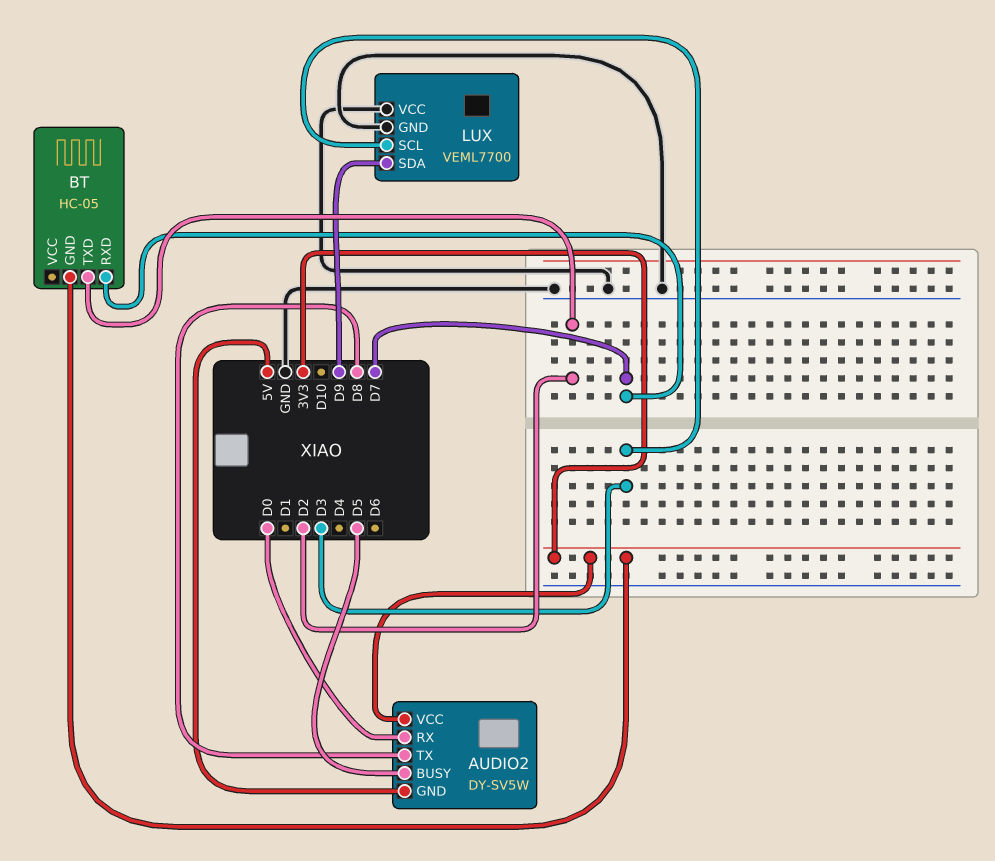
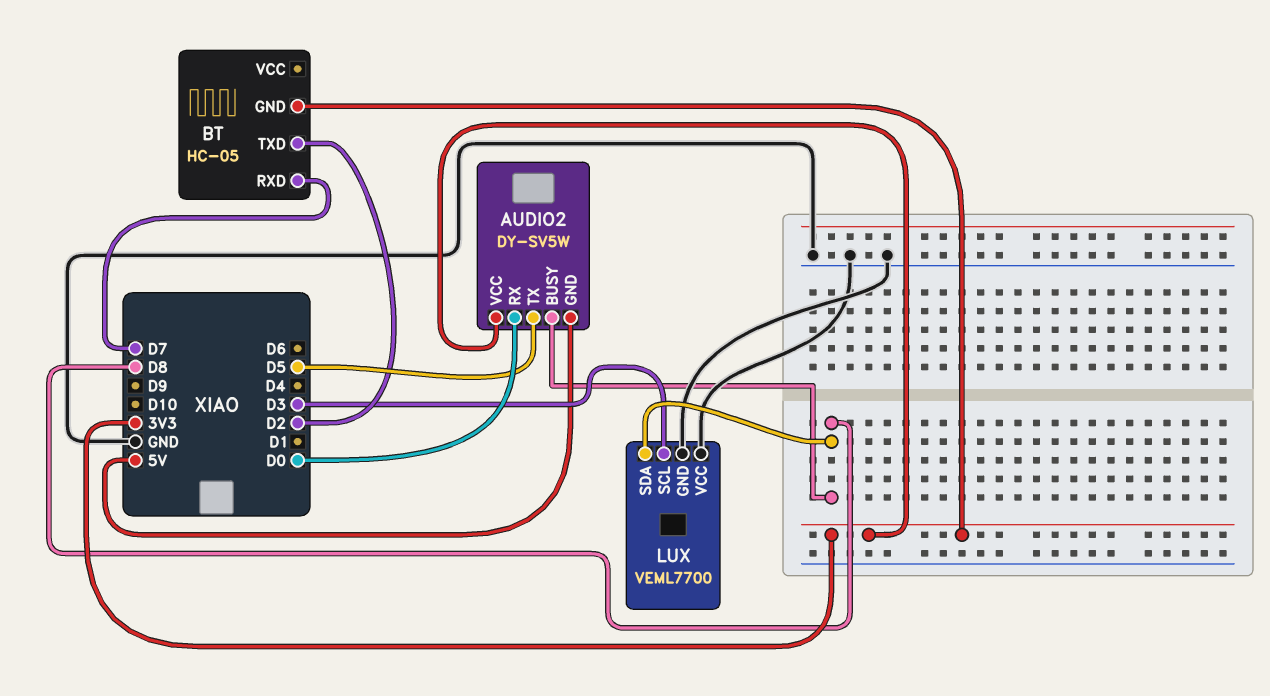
AUDIO2 pin BUSY: D5 -> D8
AUDIO2 pin TX: D8 -> D5
LUX pin SDA: D9 -> D8

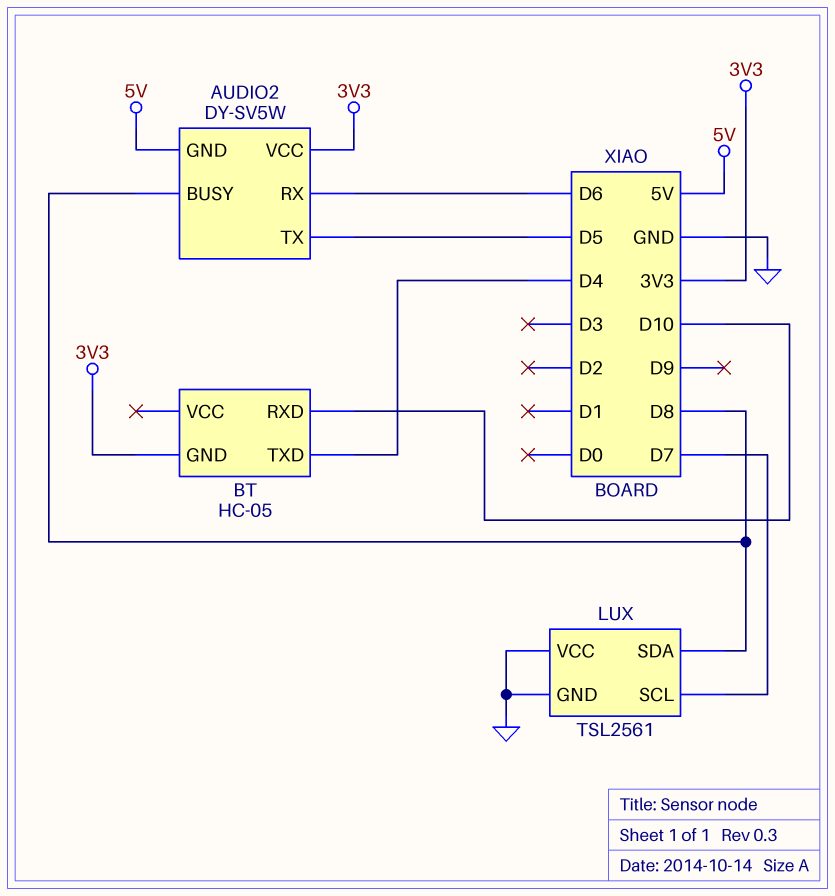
AUDIO2 pin RX: D0 -> D6
BT pin RXD: D7 -> D10
BT pin TXD: D2 -> D4
LUX: VEML7700 -> TSL2561
LUX pin SCL: D3 -> D7

